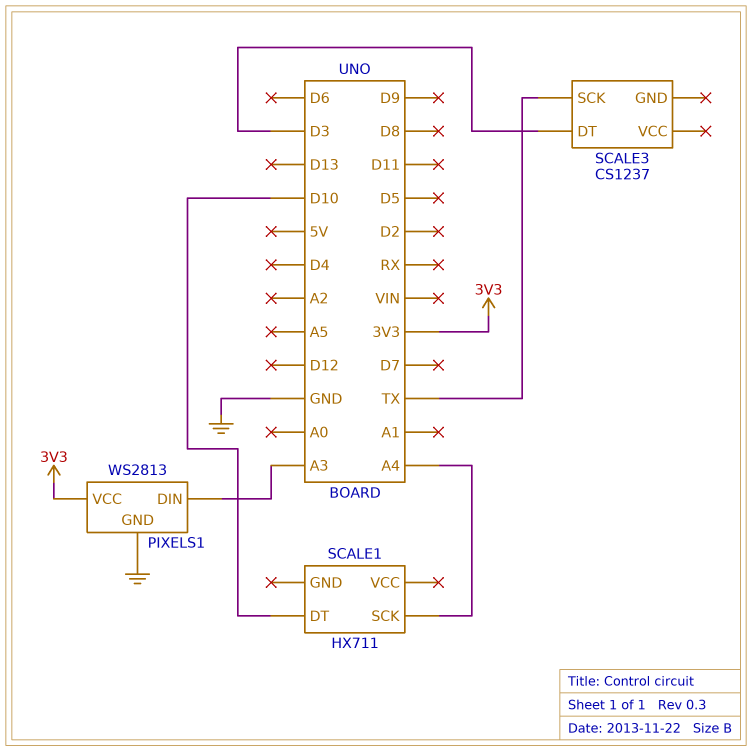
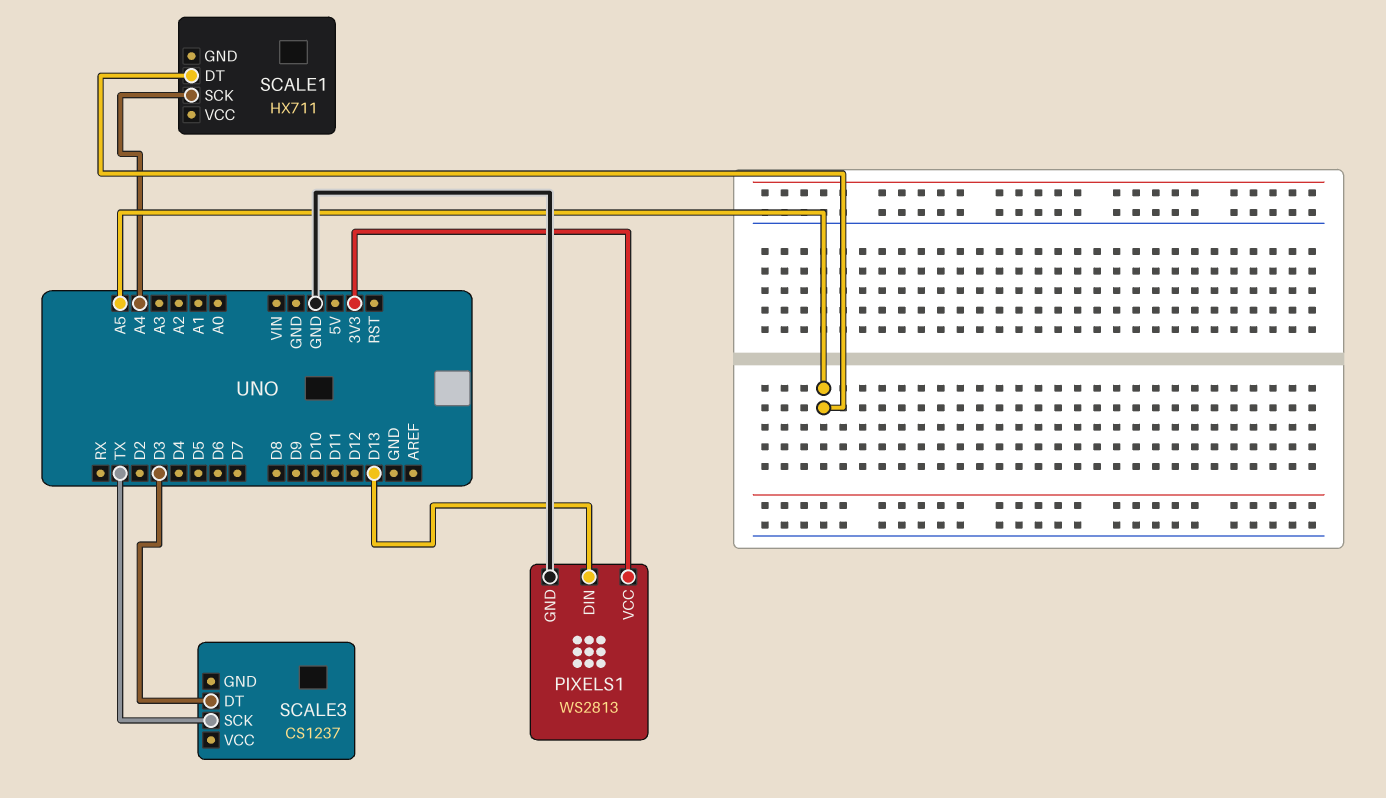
PIXELS1 pin DIN: A3 -> D13
SCALE1 pin DT: D10 -> A5

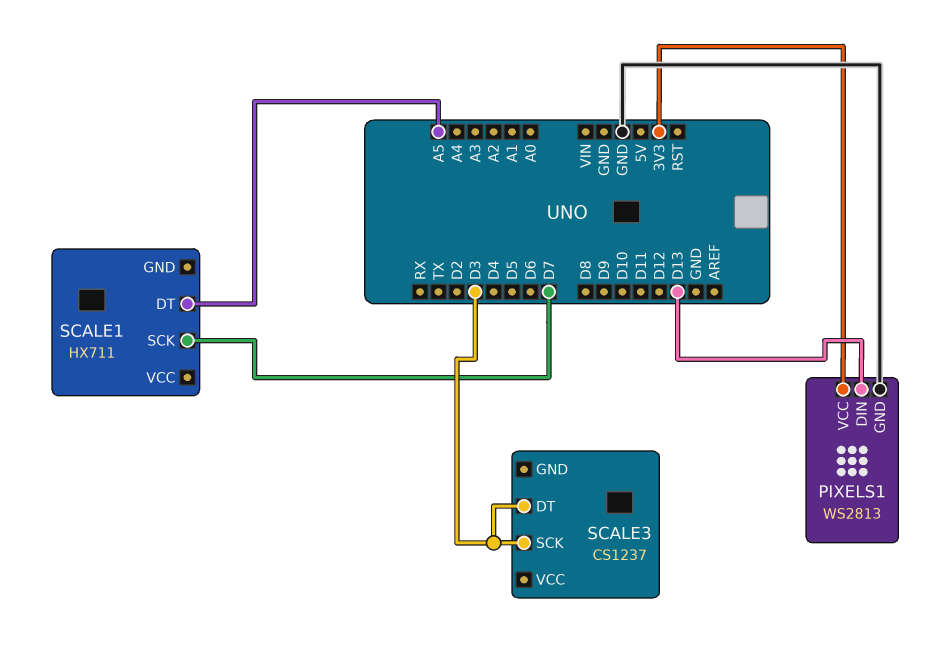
SCALE1 pin SCK: A4 -> D7
SCALE3 pin SCK: TX -> D3

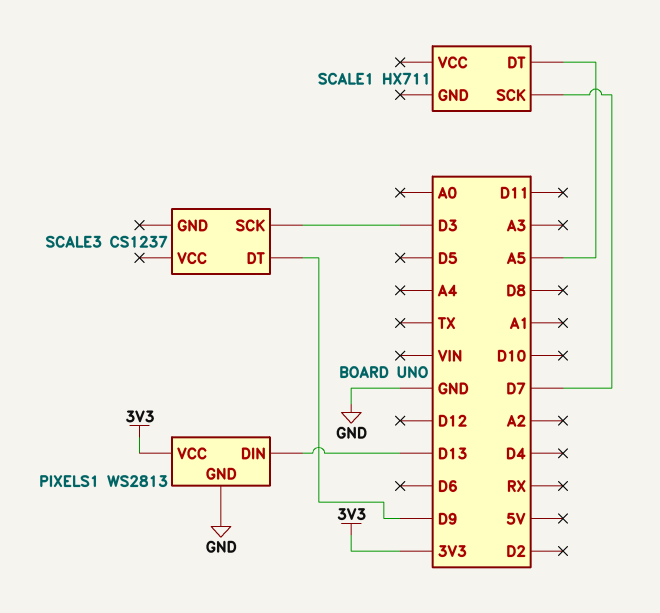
SCALE3 pin DT: D3 -> D9

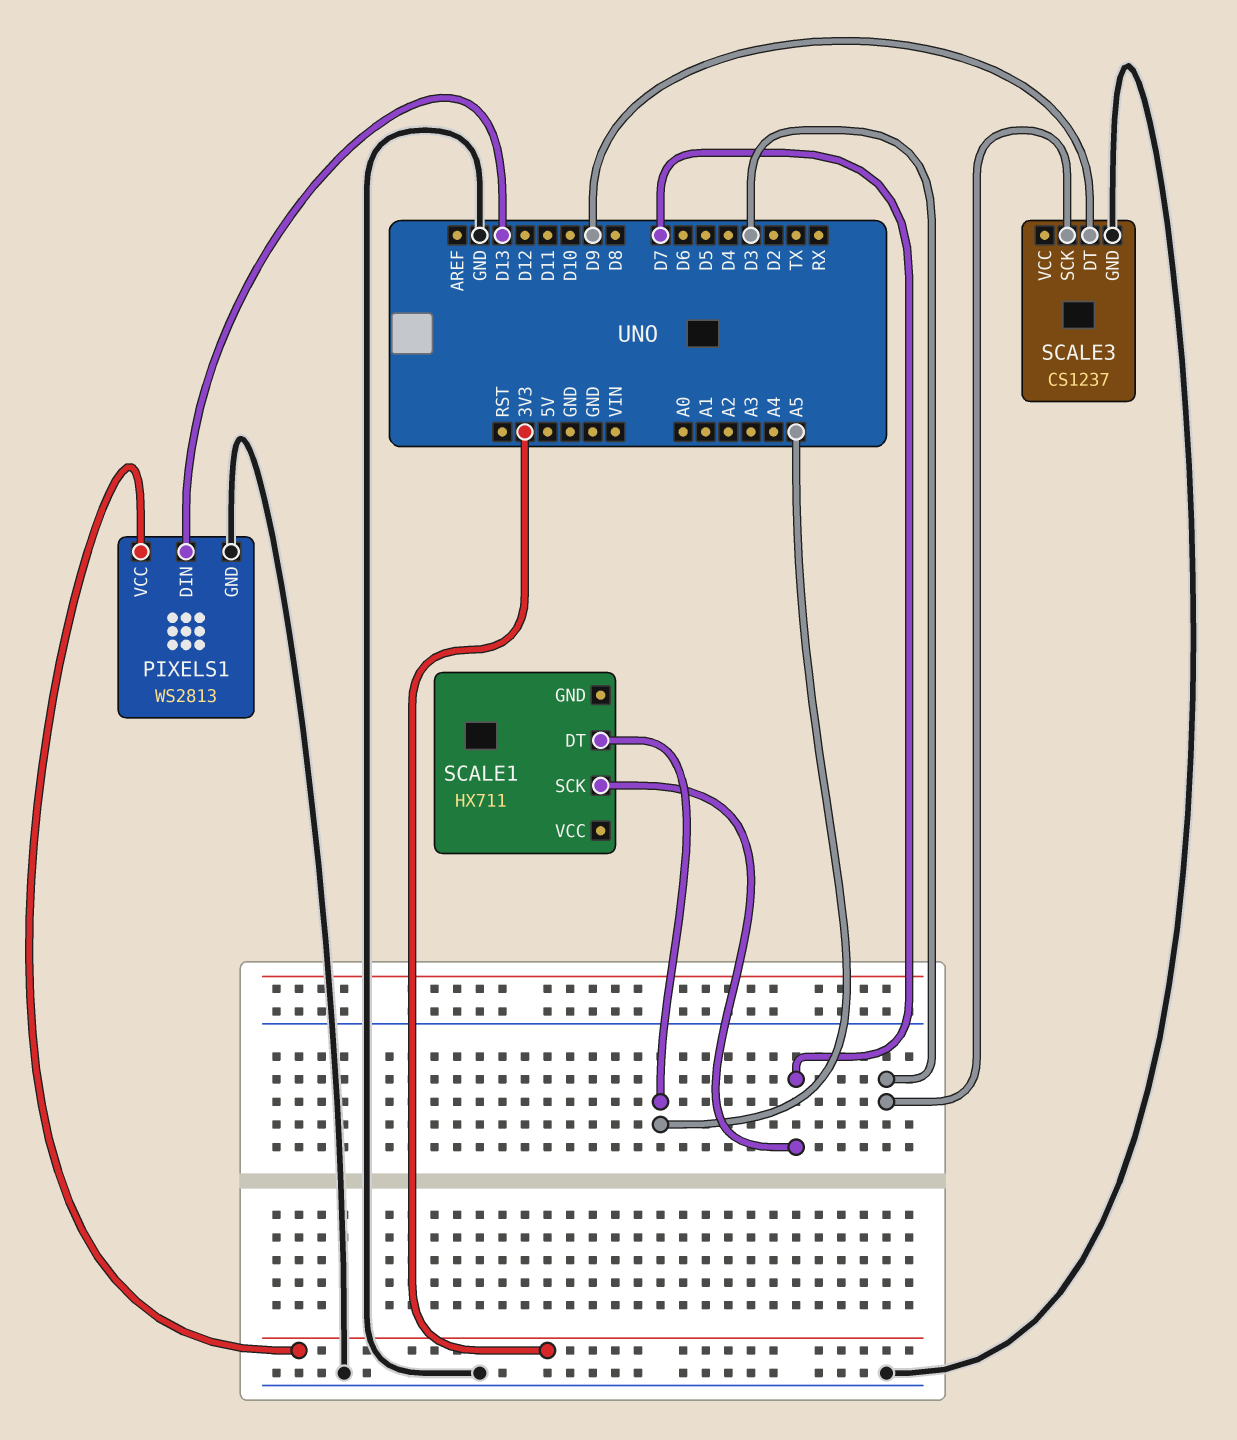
SCALE3 pin GND: none -> GND

